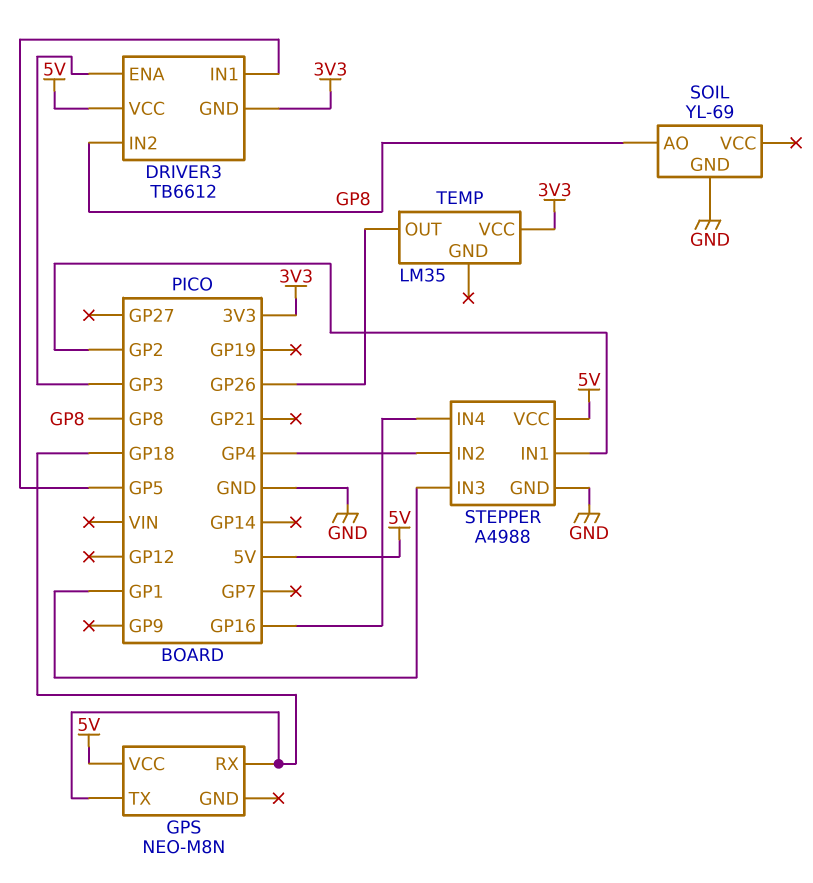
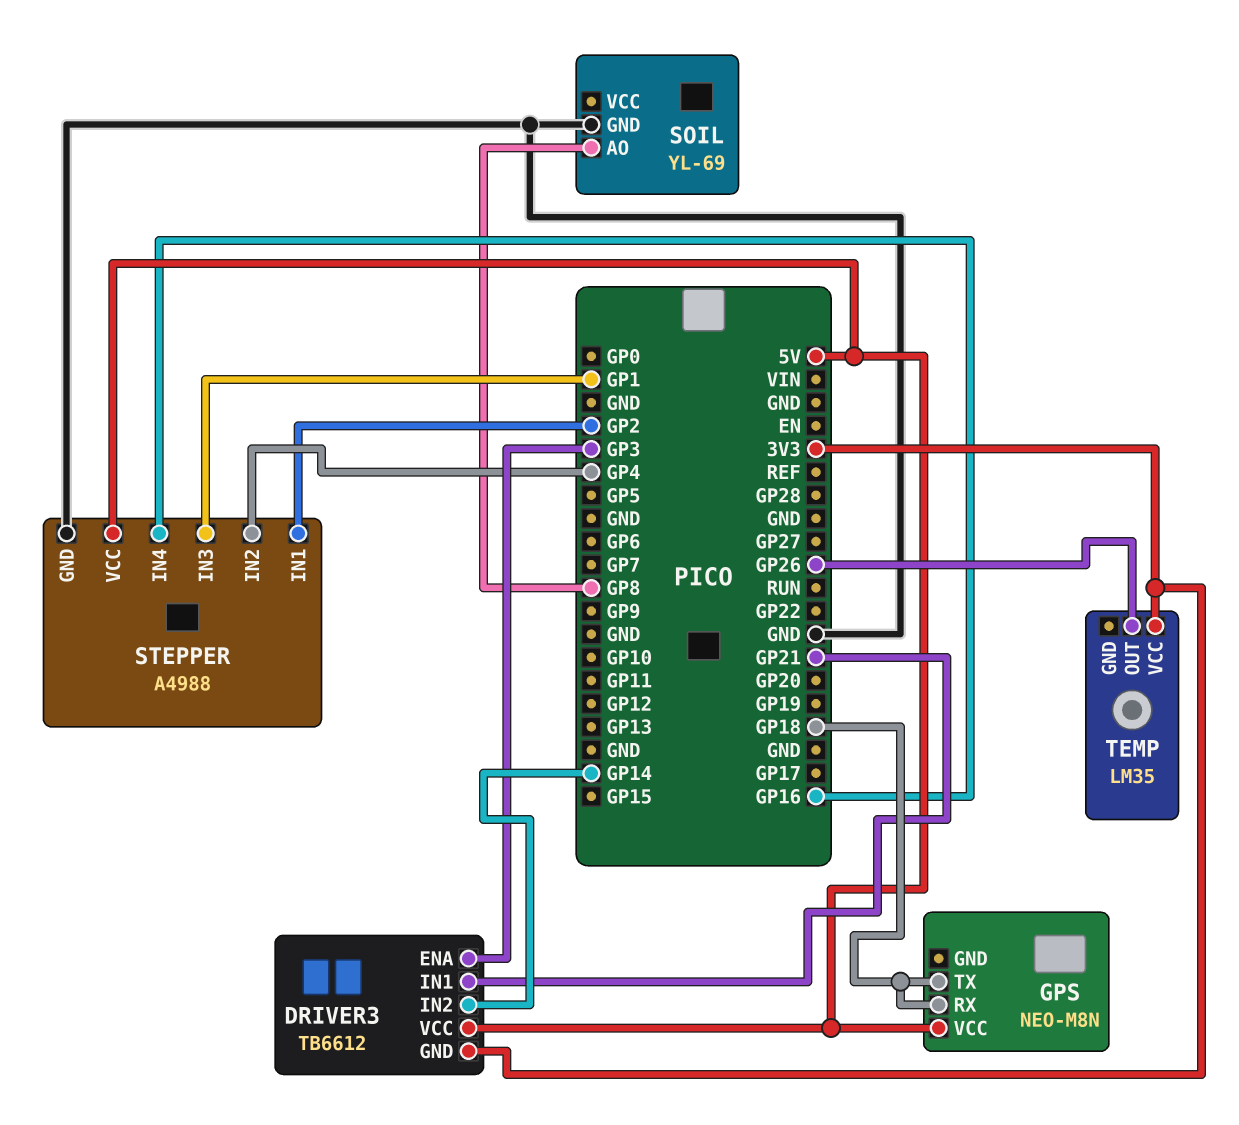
DRIVER3 pin IN1: GP5 -> GP21
DRIVER3 pin IN2: GP8 -> GP14

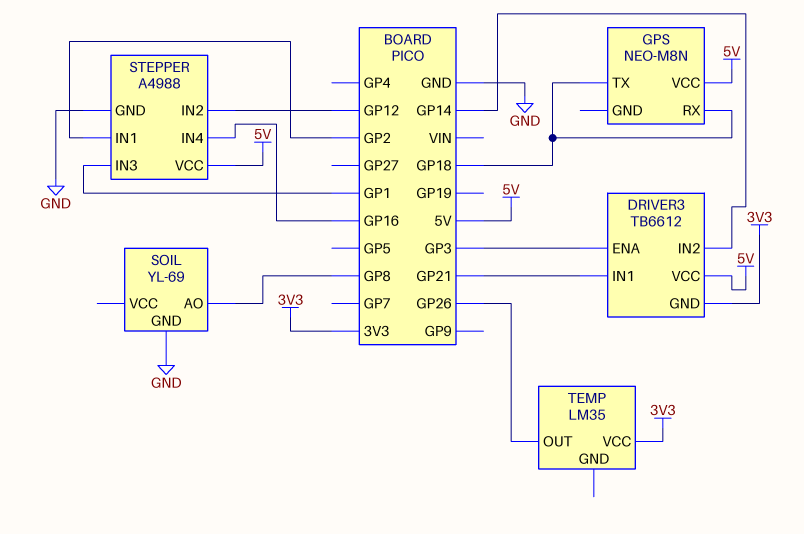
STEPPER pin IN2: GP4 -> GP12

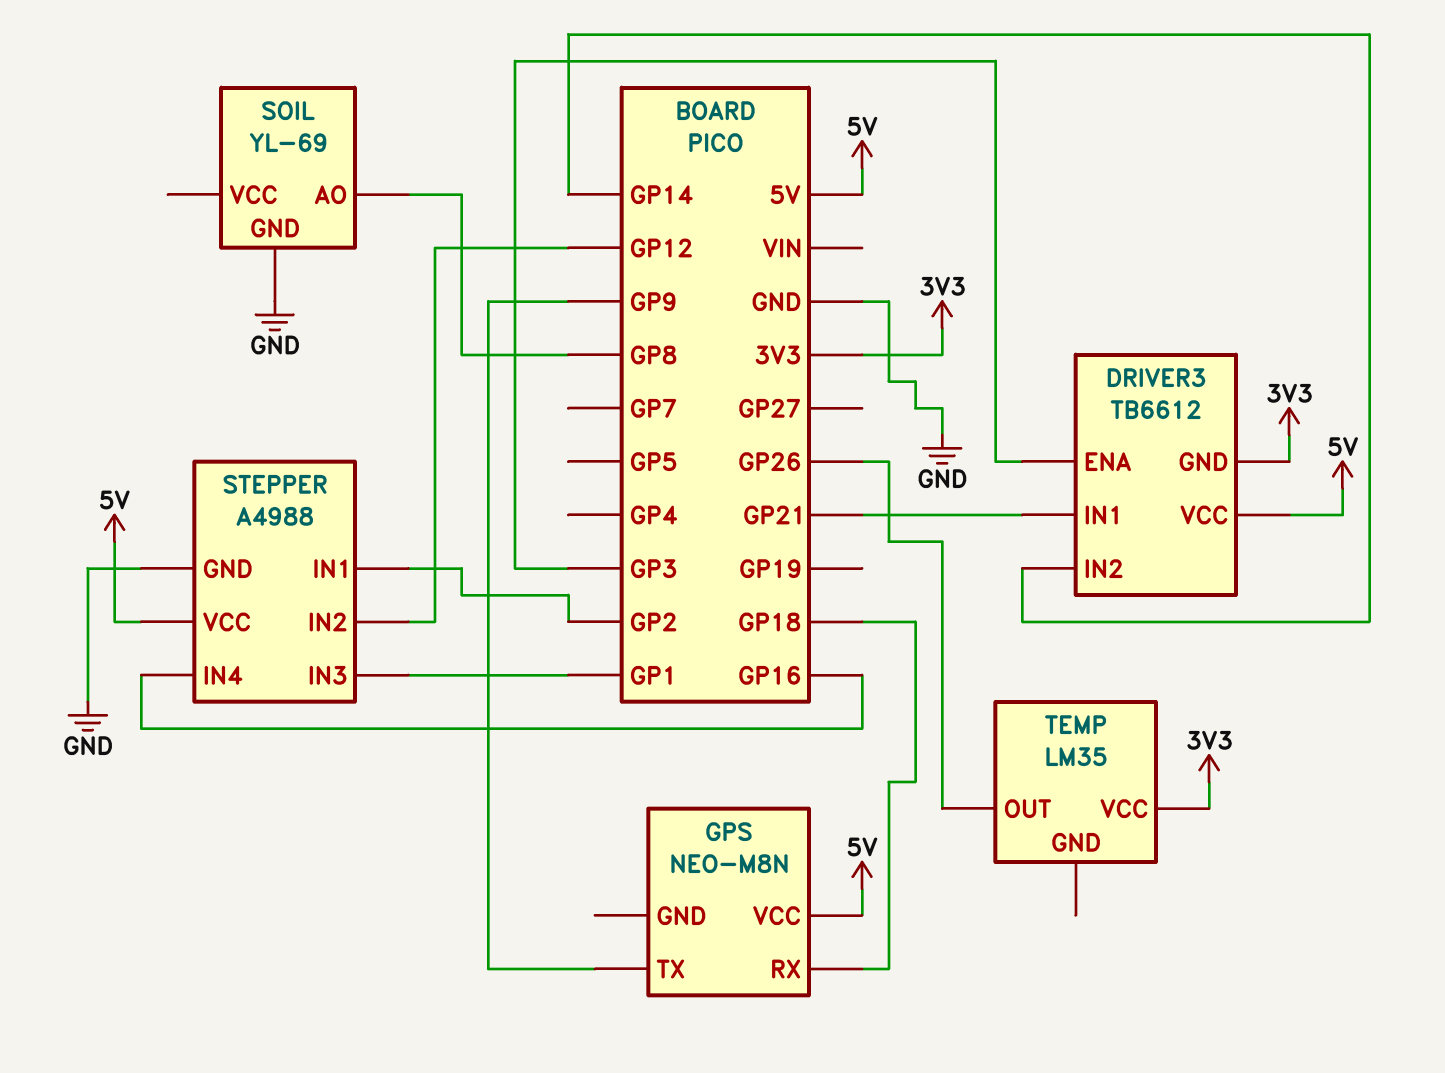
GPS pin TX: GP18 -> GP9

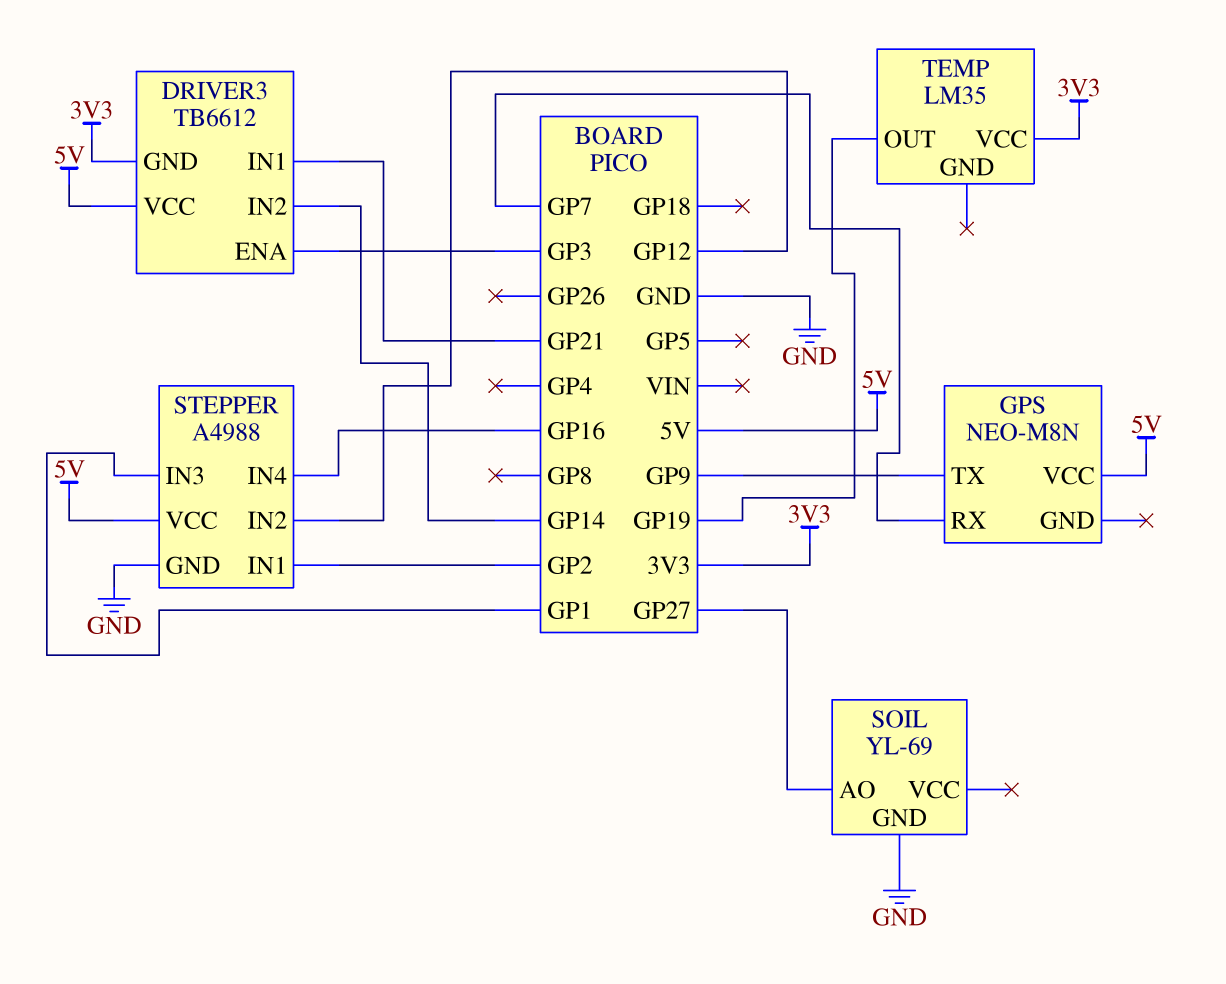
GPS pin RX: GP18 -> GP7
SOIL pin AO: GP8 -> GP27
TEMP pin OUT: GP26 -> GP19

